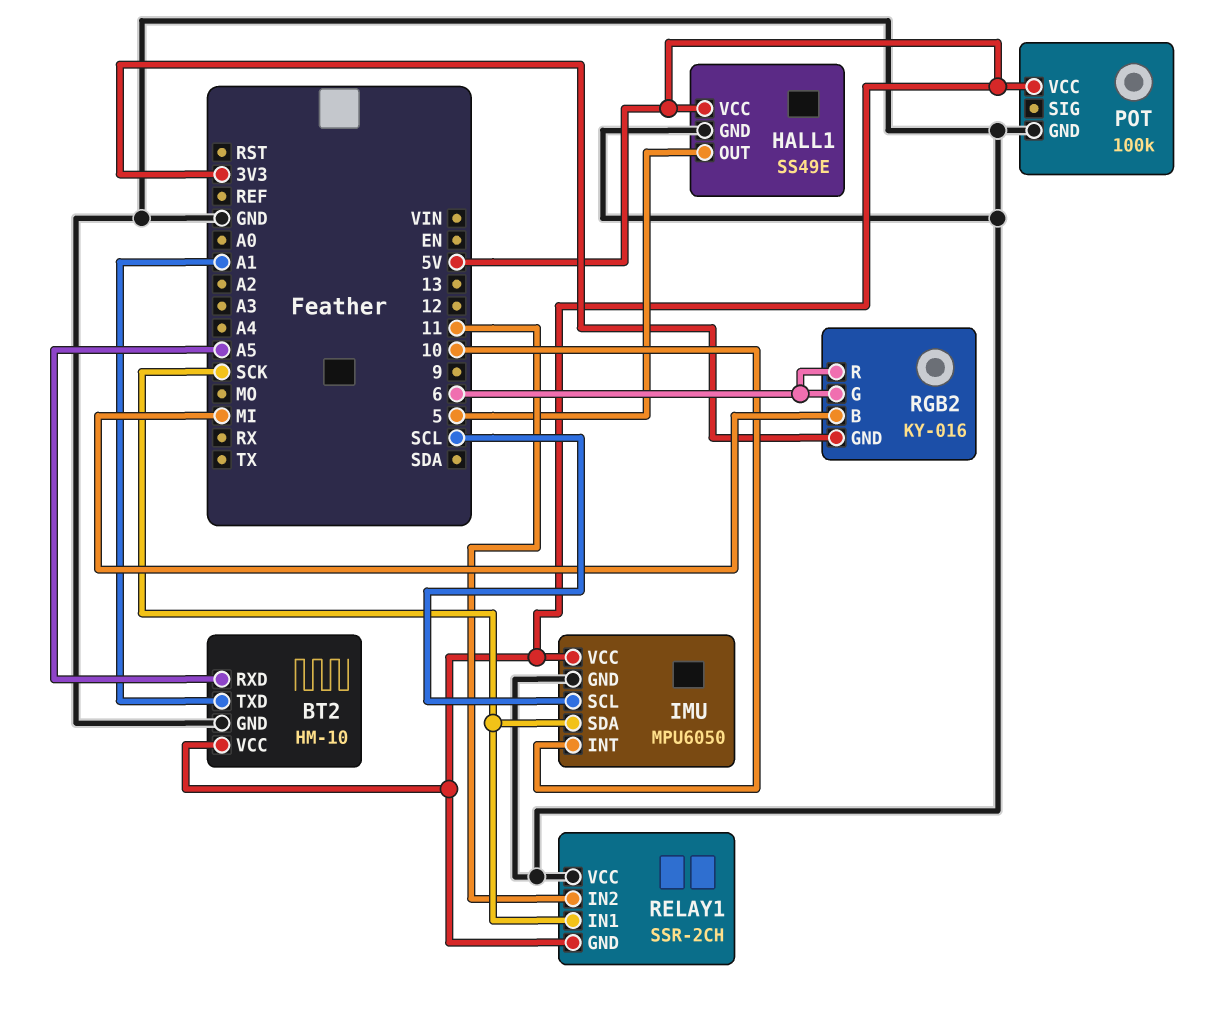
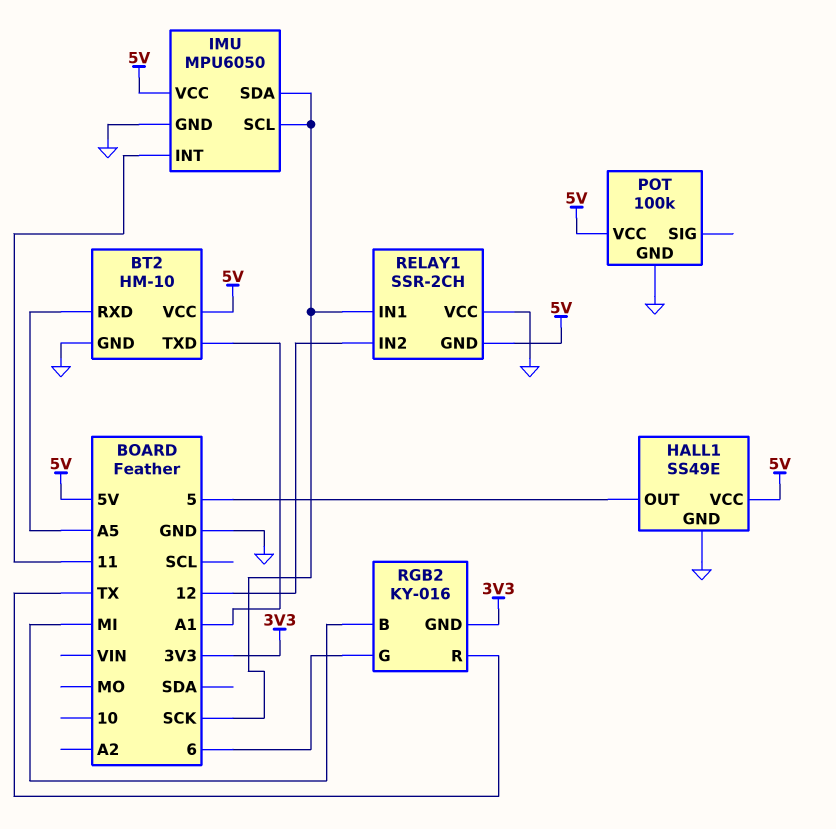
IMU pin INT: 10 -> 11
IMU pin SCL: SCL -> SCK
RELAY1 pin IN2: 11 -> 12
RGB2 pin R: 6 -> TX

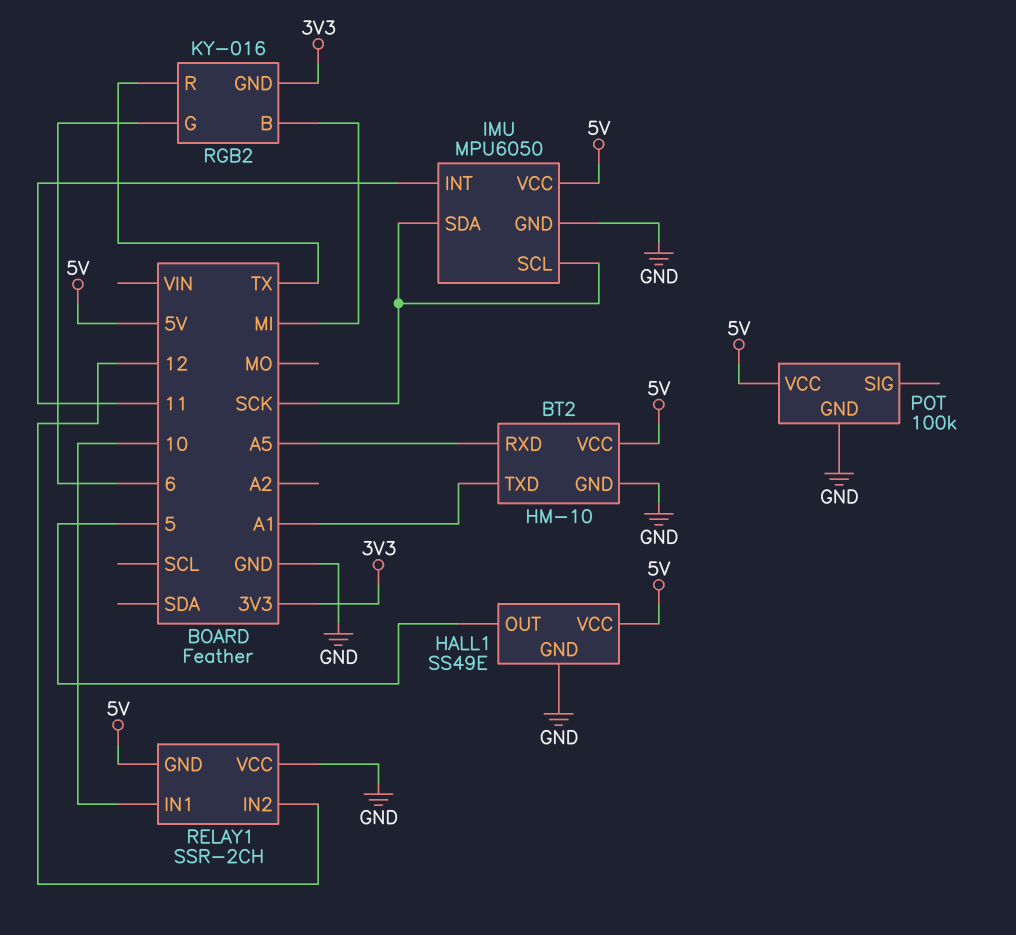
RELAY1 pin IN1: SCK -> 10

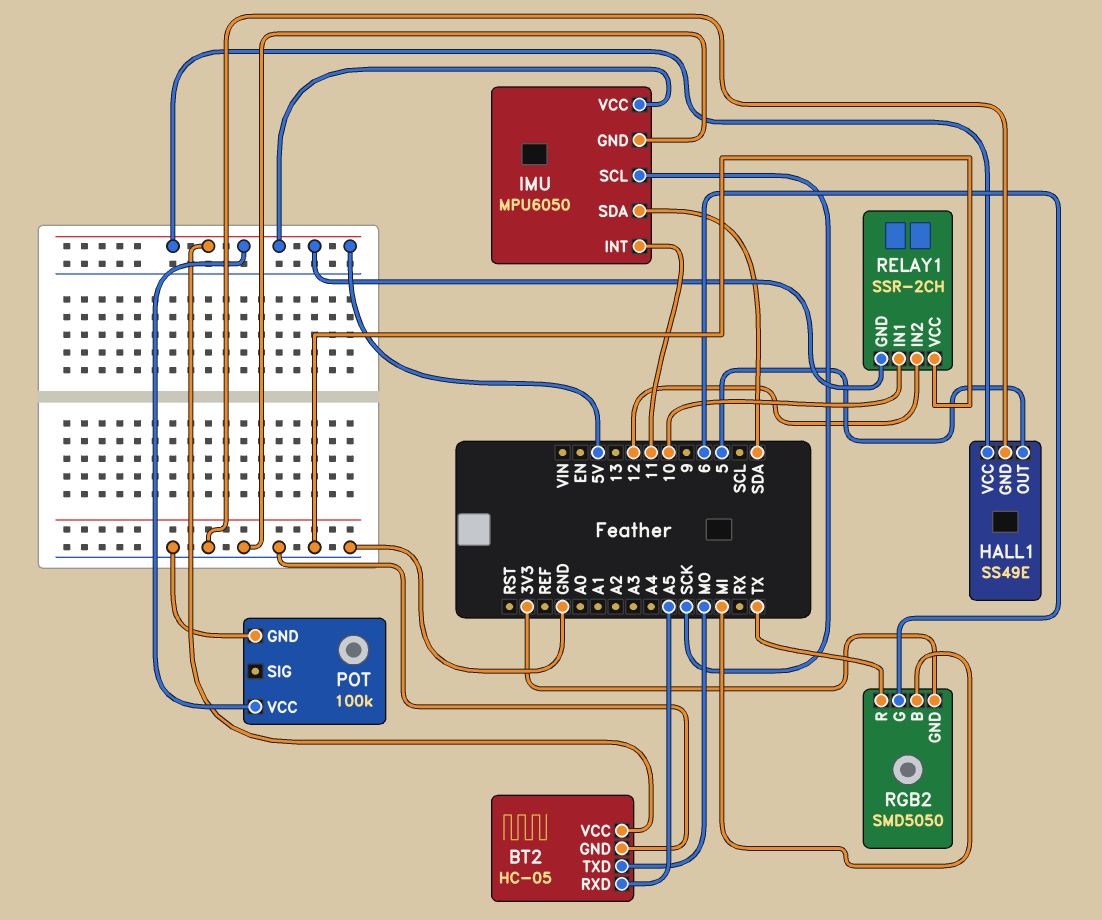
BT2: HM-10 -> HC-05
BT2 pin TXD: A1 -> MO
IMU pin SDA: SCK -> SDA
RGB2: KY-016 -> SMD5050

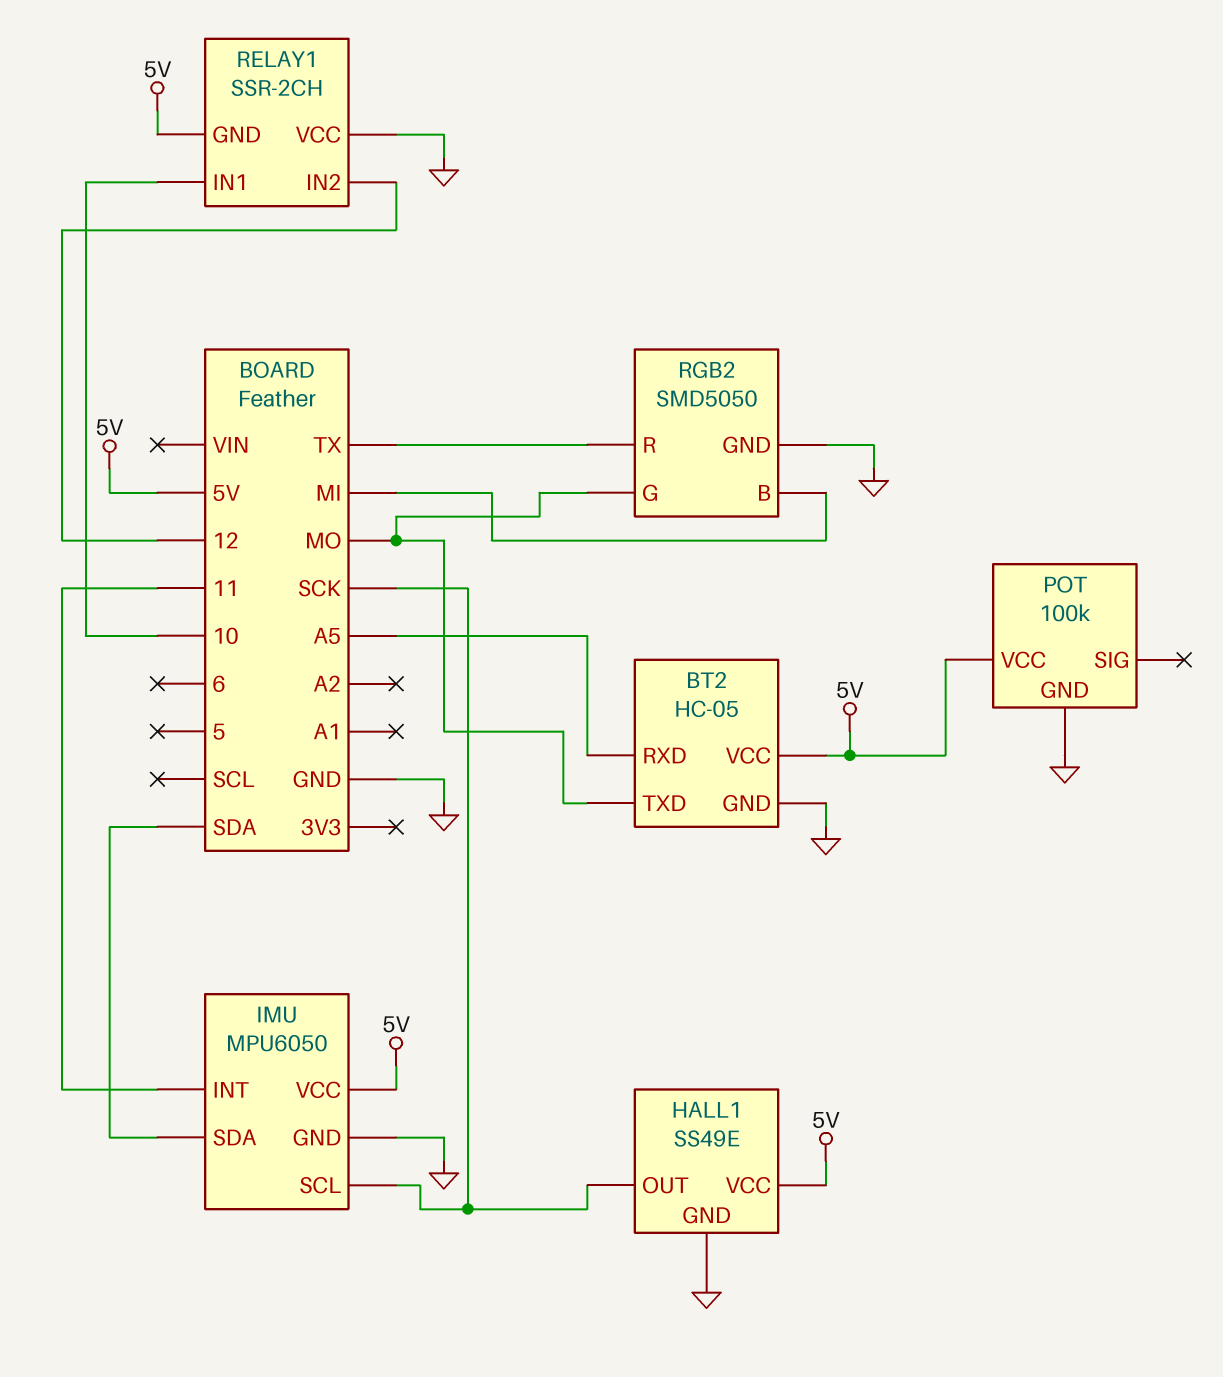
HALL1 pin OUT: 5 -> SCK
RGB2 pin G: 6 -> MO
RGB2 pin GND: 3V3 -> GND

